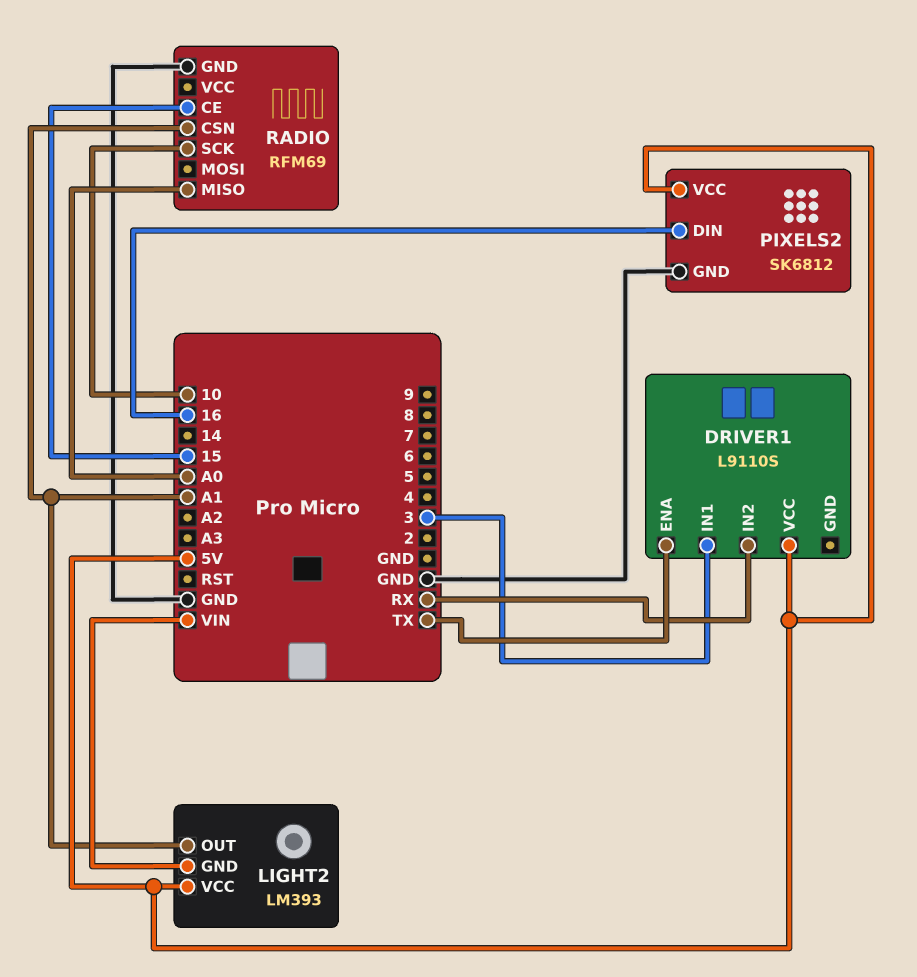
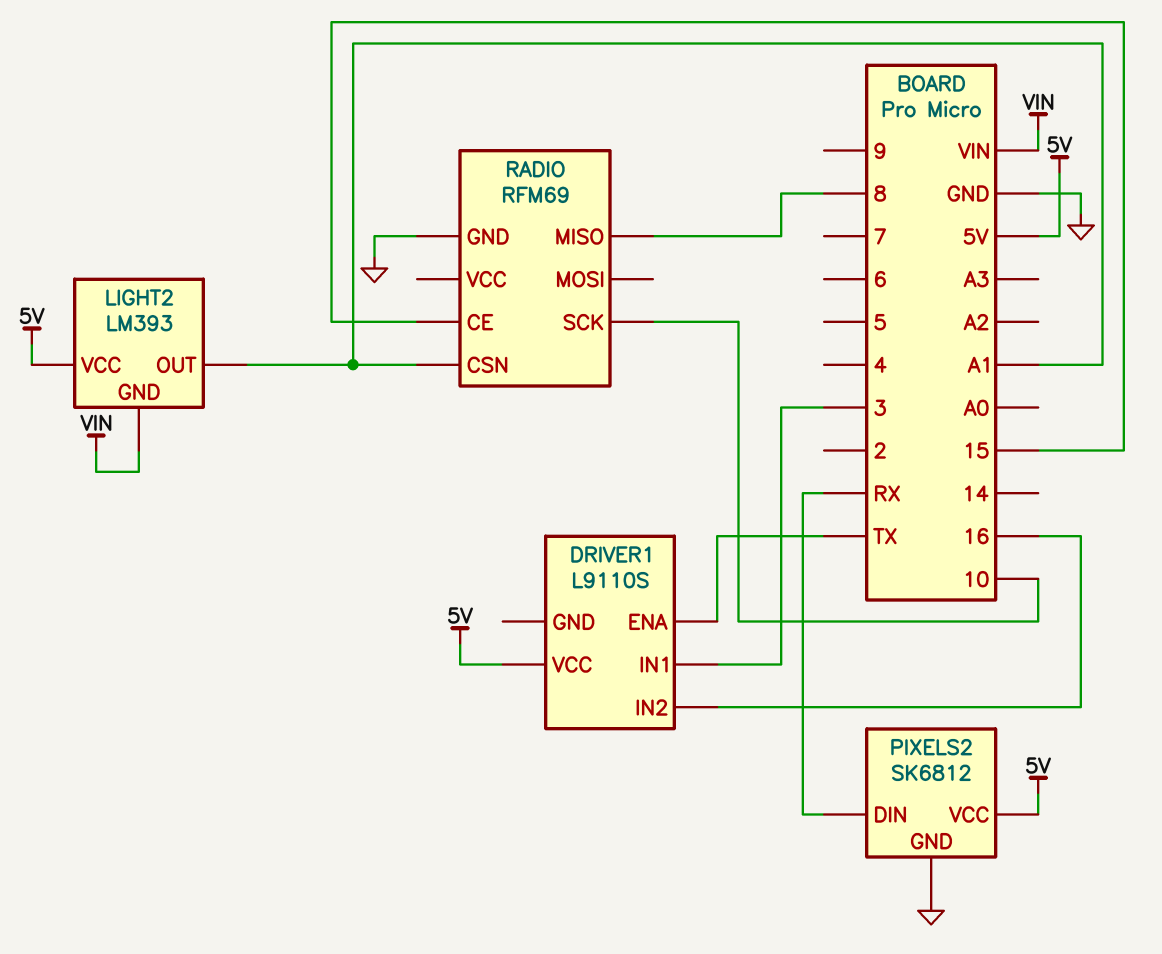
DRIVER1 pin IN2: RX -> 16
PIXELS2 pin DIN: 16 -> RX
RADIO pin MISO: A0 -> 8

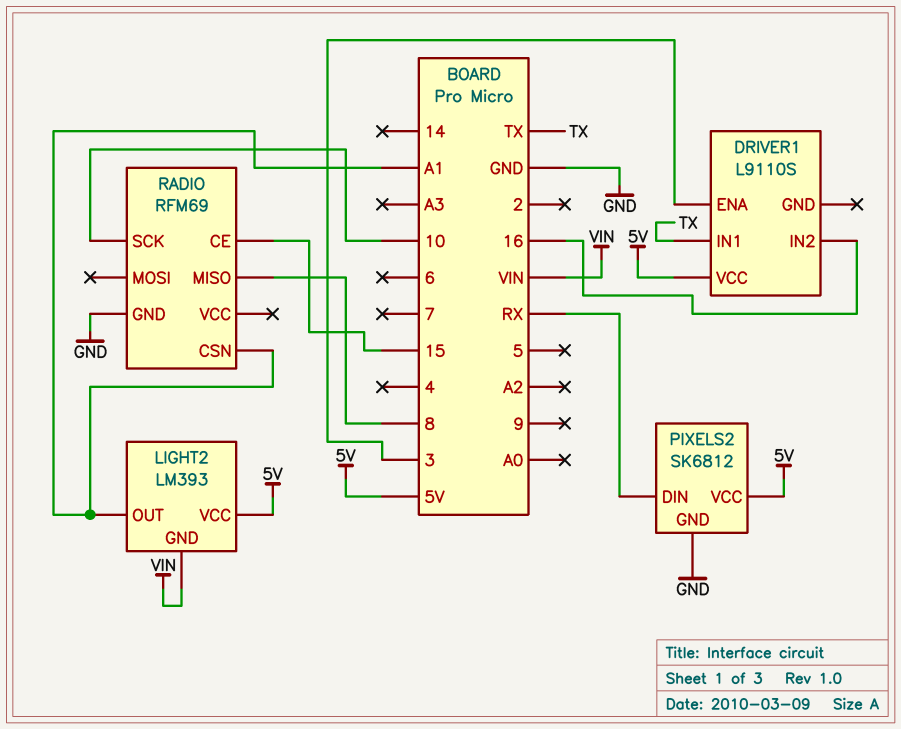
DRIVER1 pin ENA: TX -> 3
DRIVER1 pin IN1: 3 -> TX

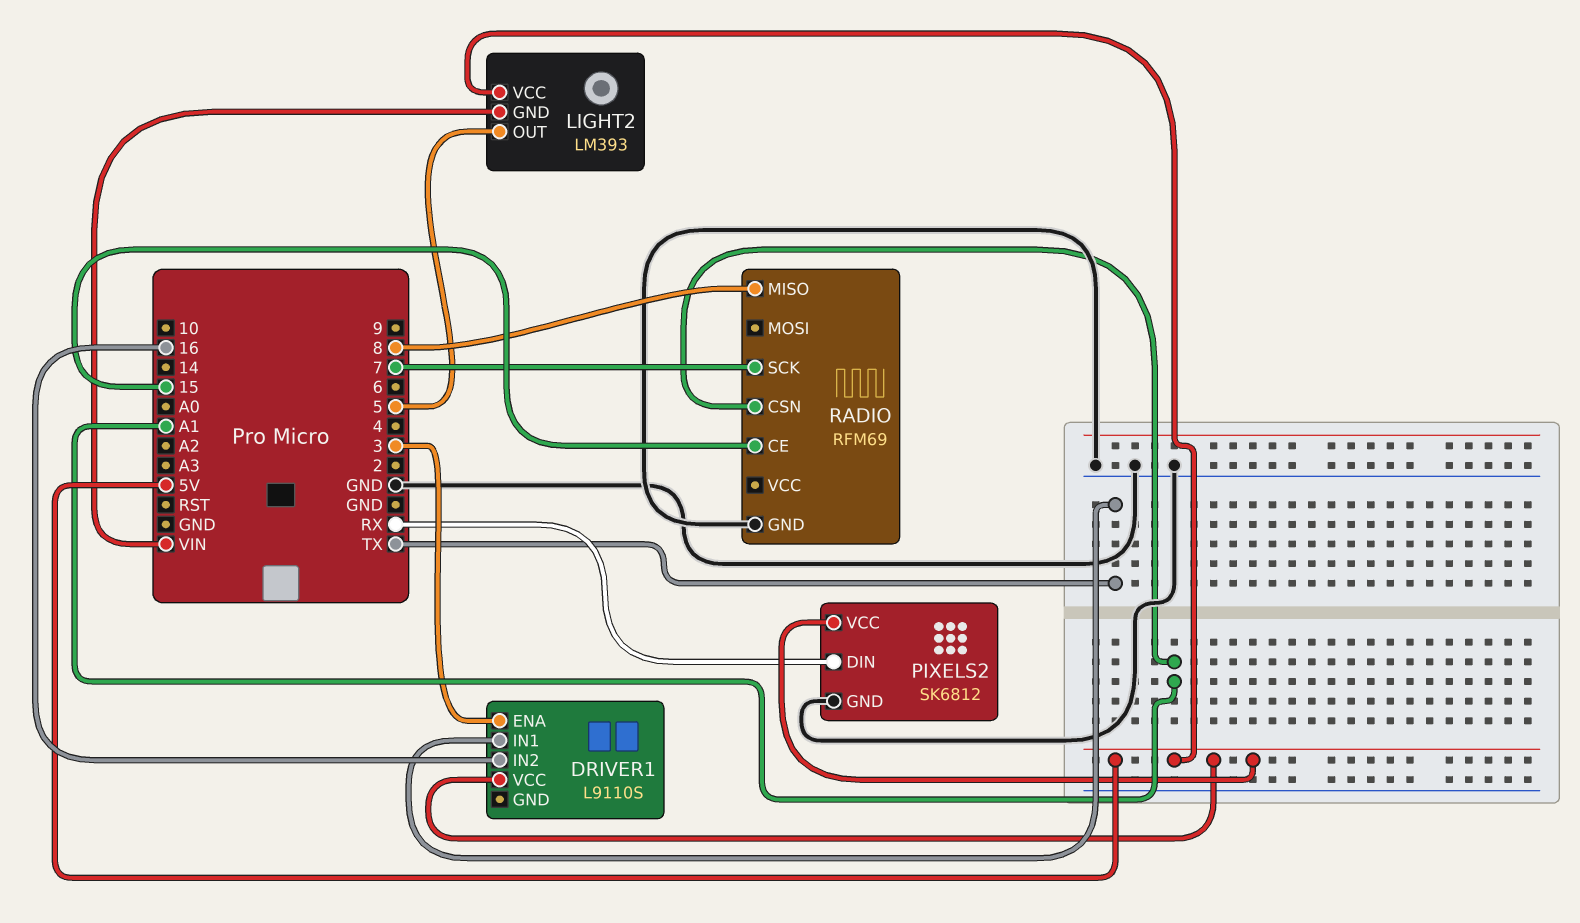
LIGHT2 pin OUT: A1 -> 5
RADIO pin SCK: 10 -> 7

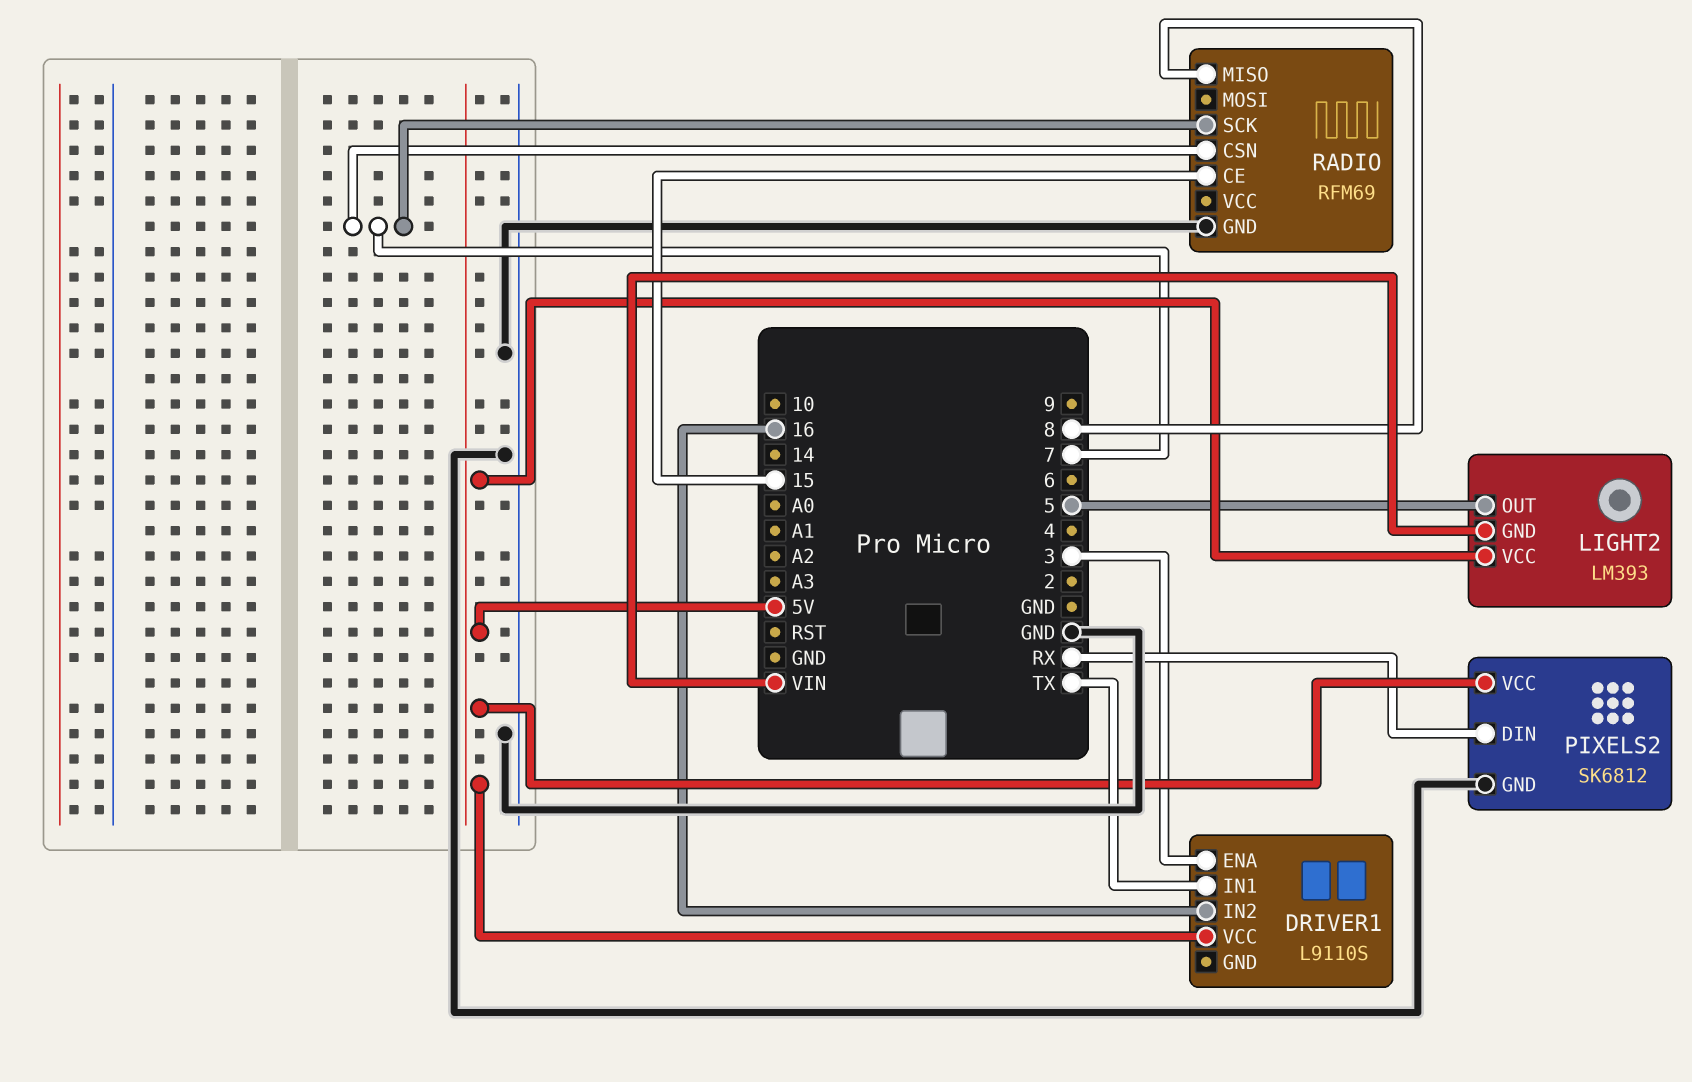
RADIO pin CSN: A1 -> 7

